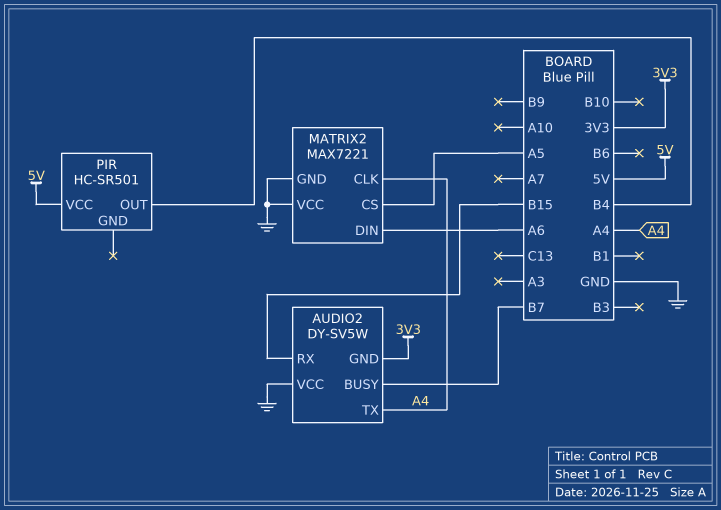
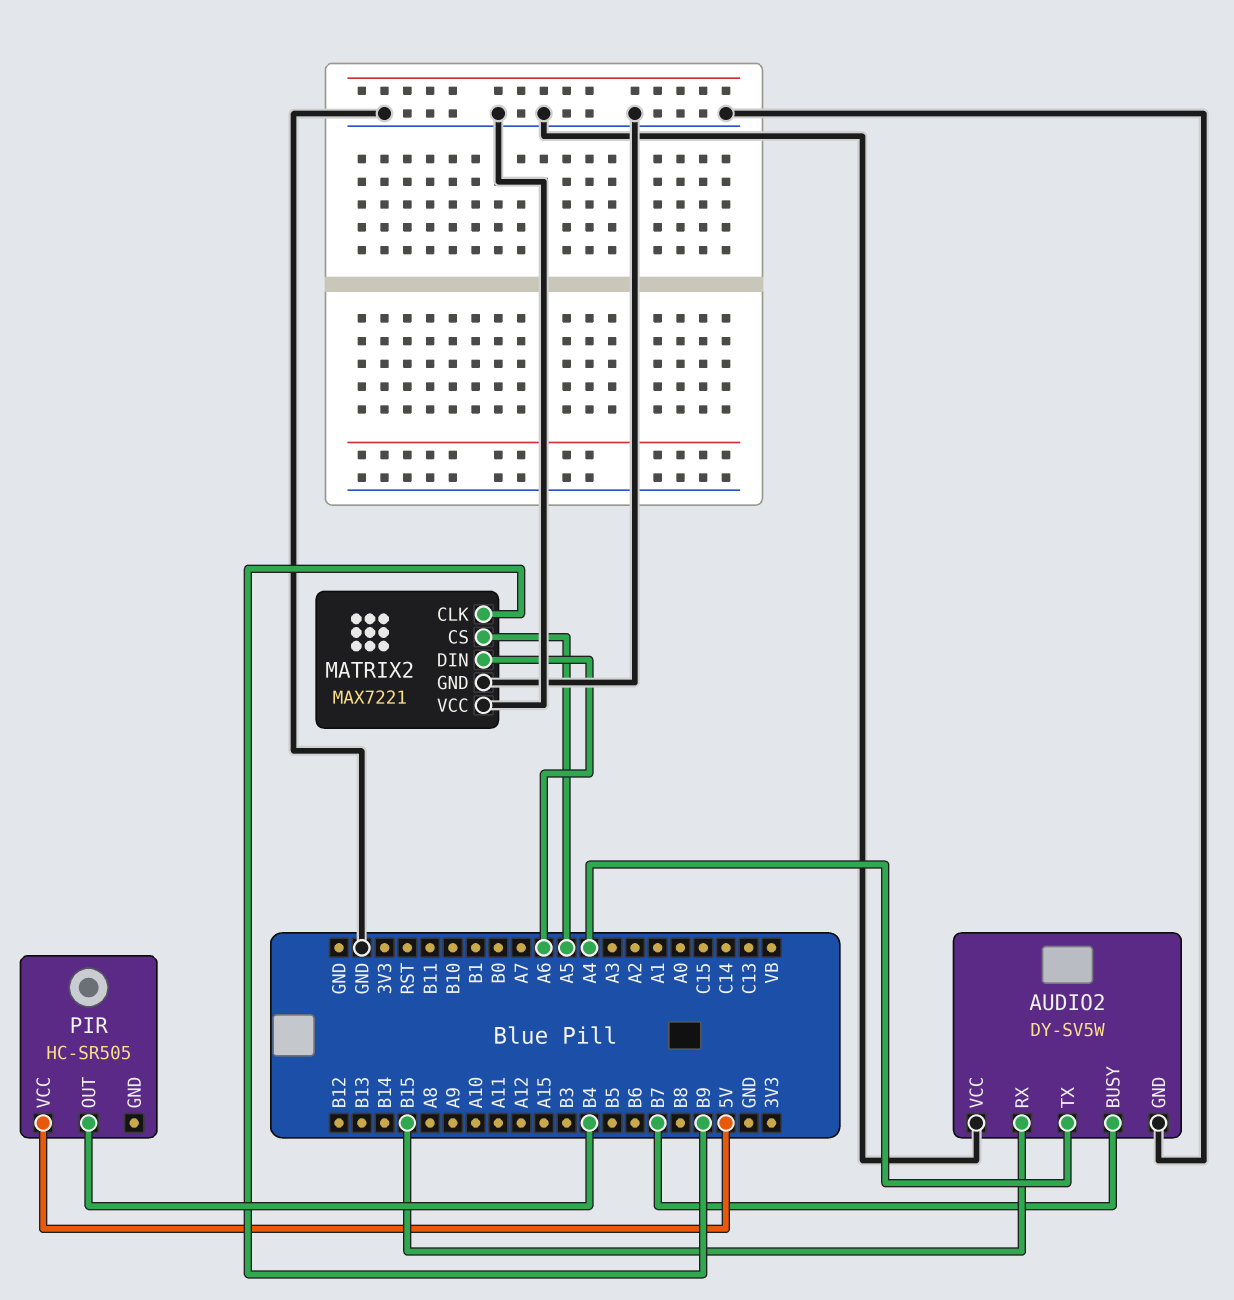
AUDIO2 pin GND: 3V3 -> GND
MATRIX2 pin CLK: A4 -> B9
PIR: HC-SR501 -> HC-SR505

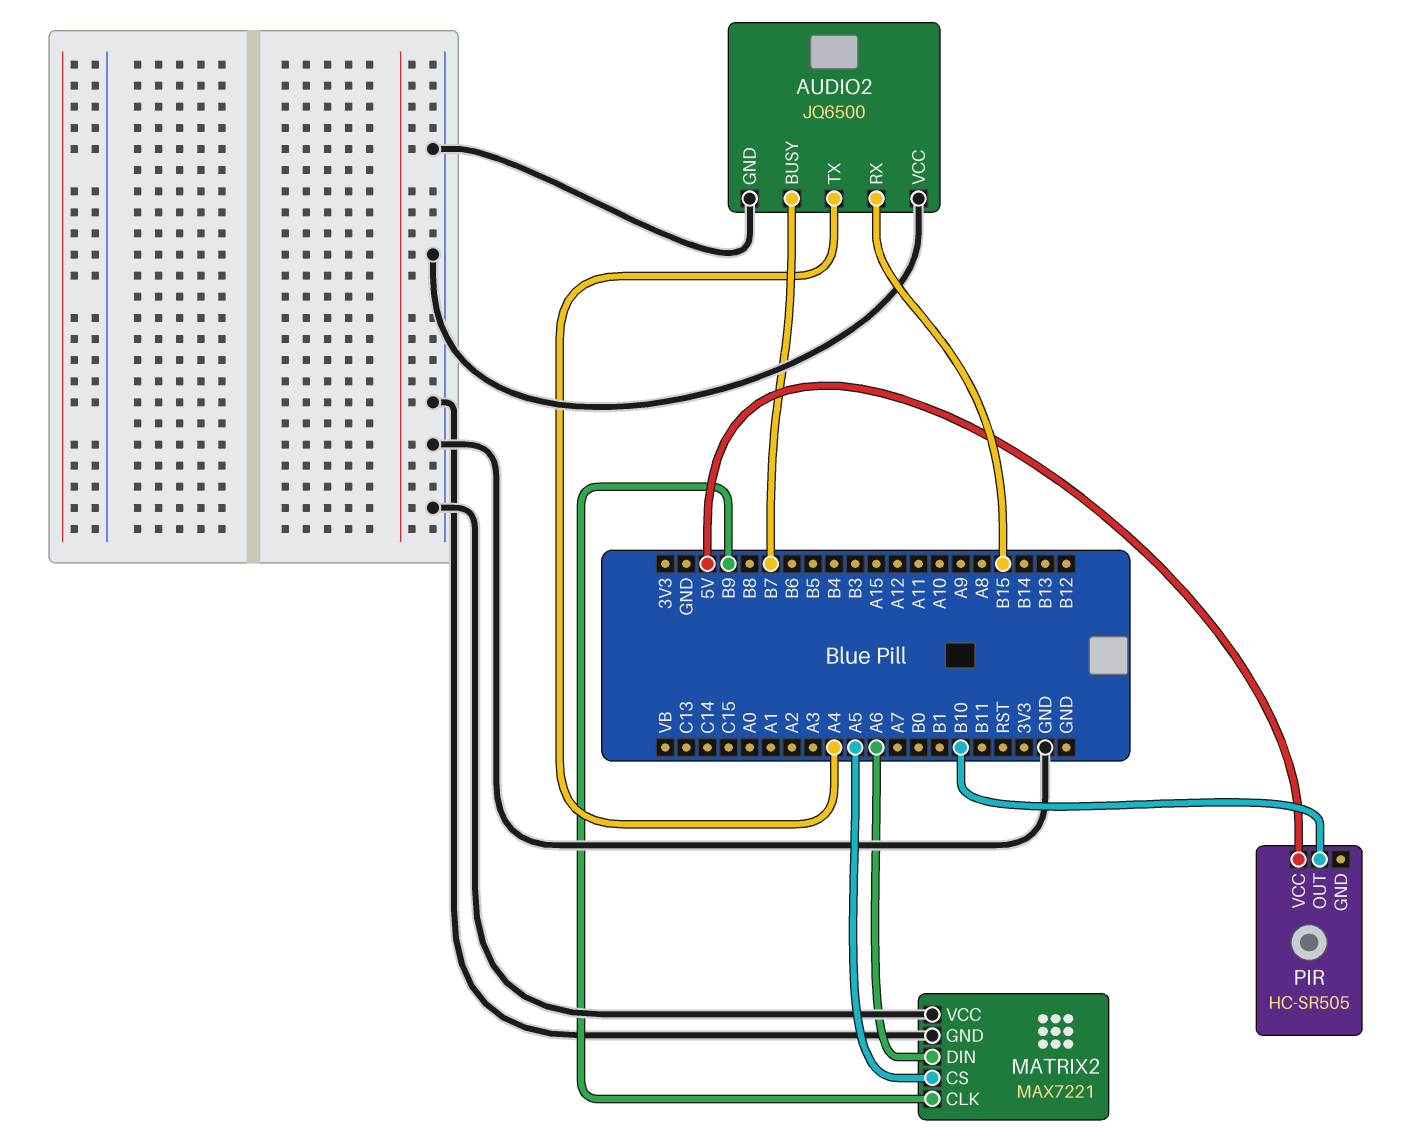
AUDIO2: DY-SV5W -> JQ6500
PIR pin OUT: B4 -> B10

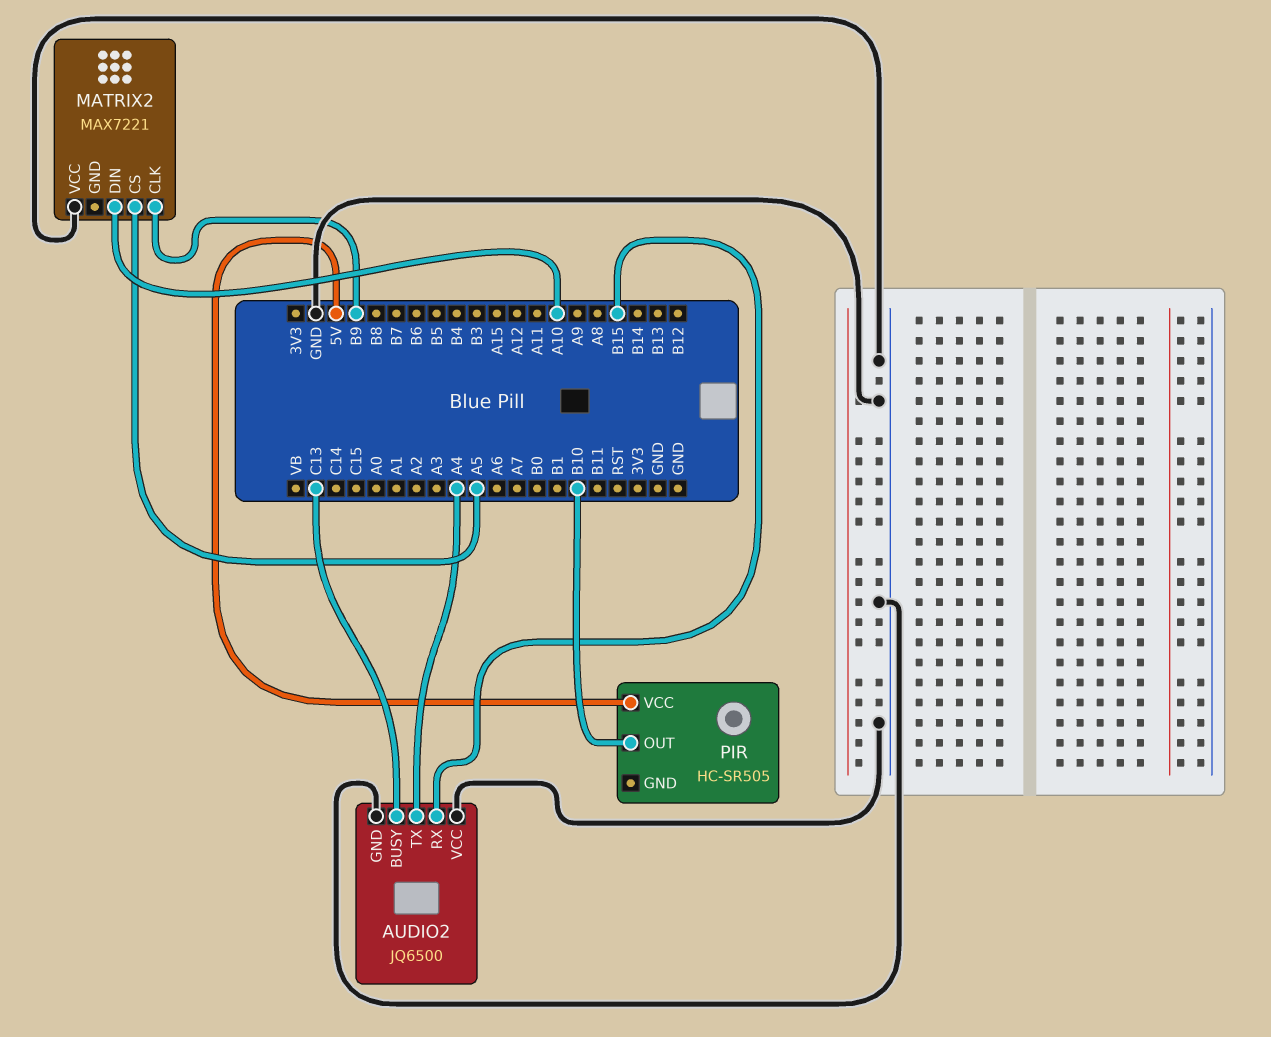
AUDIO2 pin BUSY: B7 -> C13
MATRIX2 pin DIN: A6 -> A10
MATRIX2 pin GND: GND -> none

